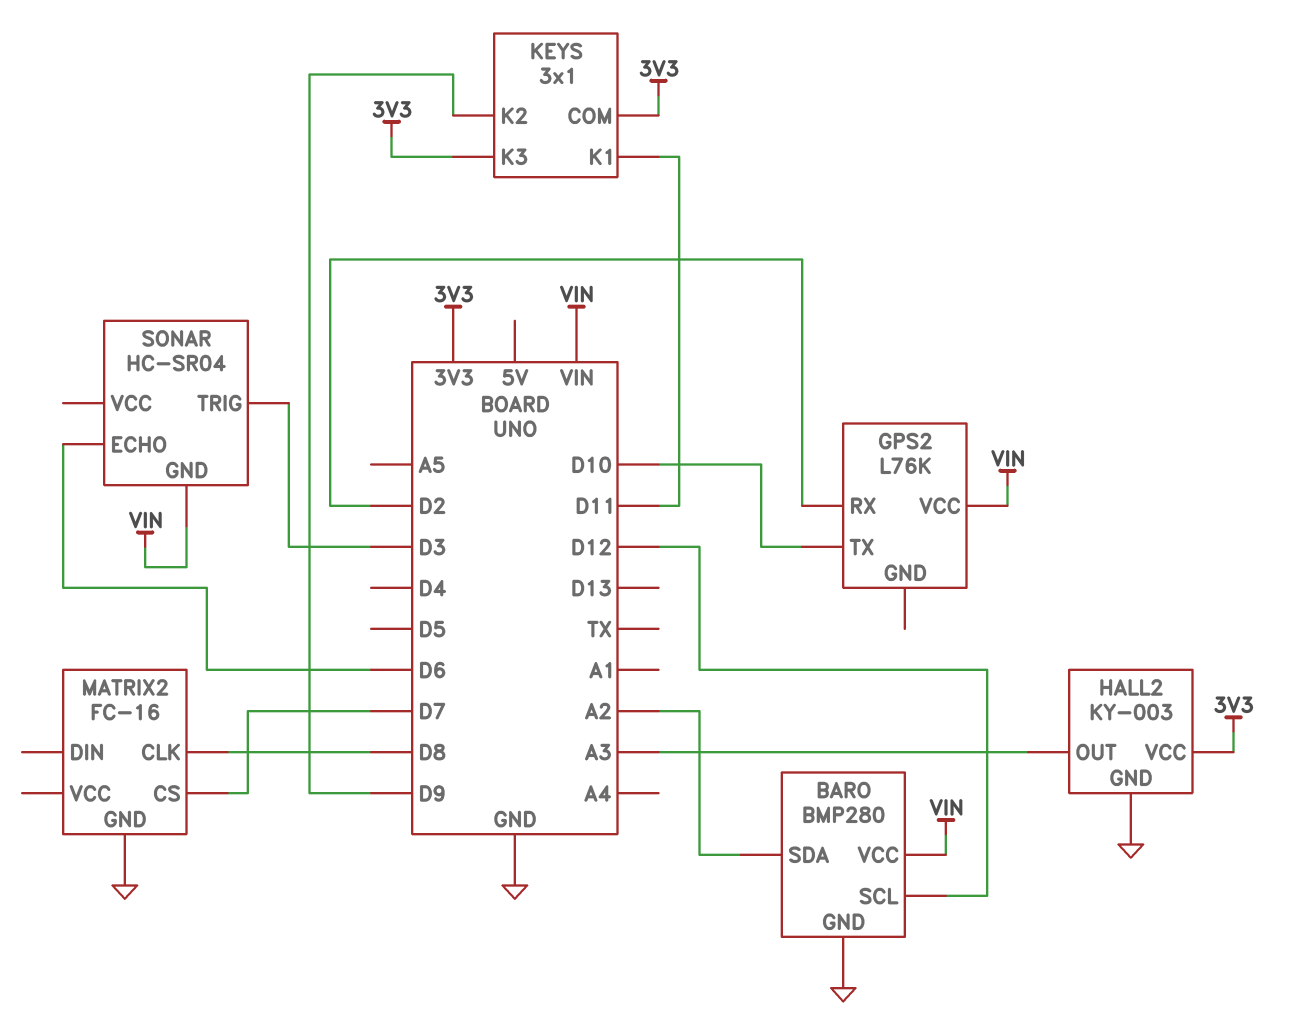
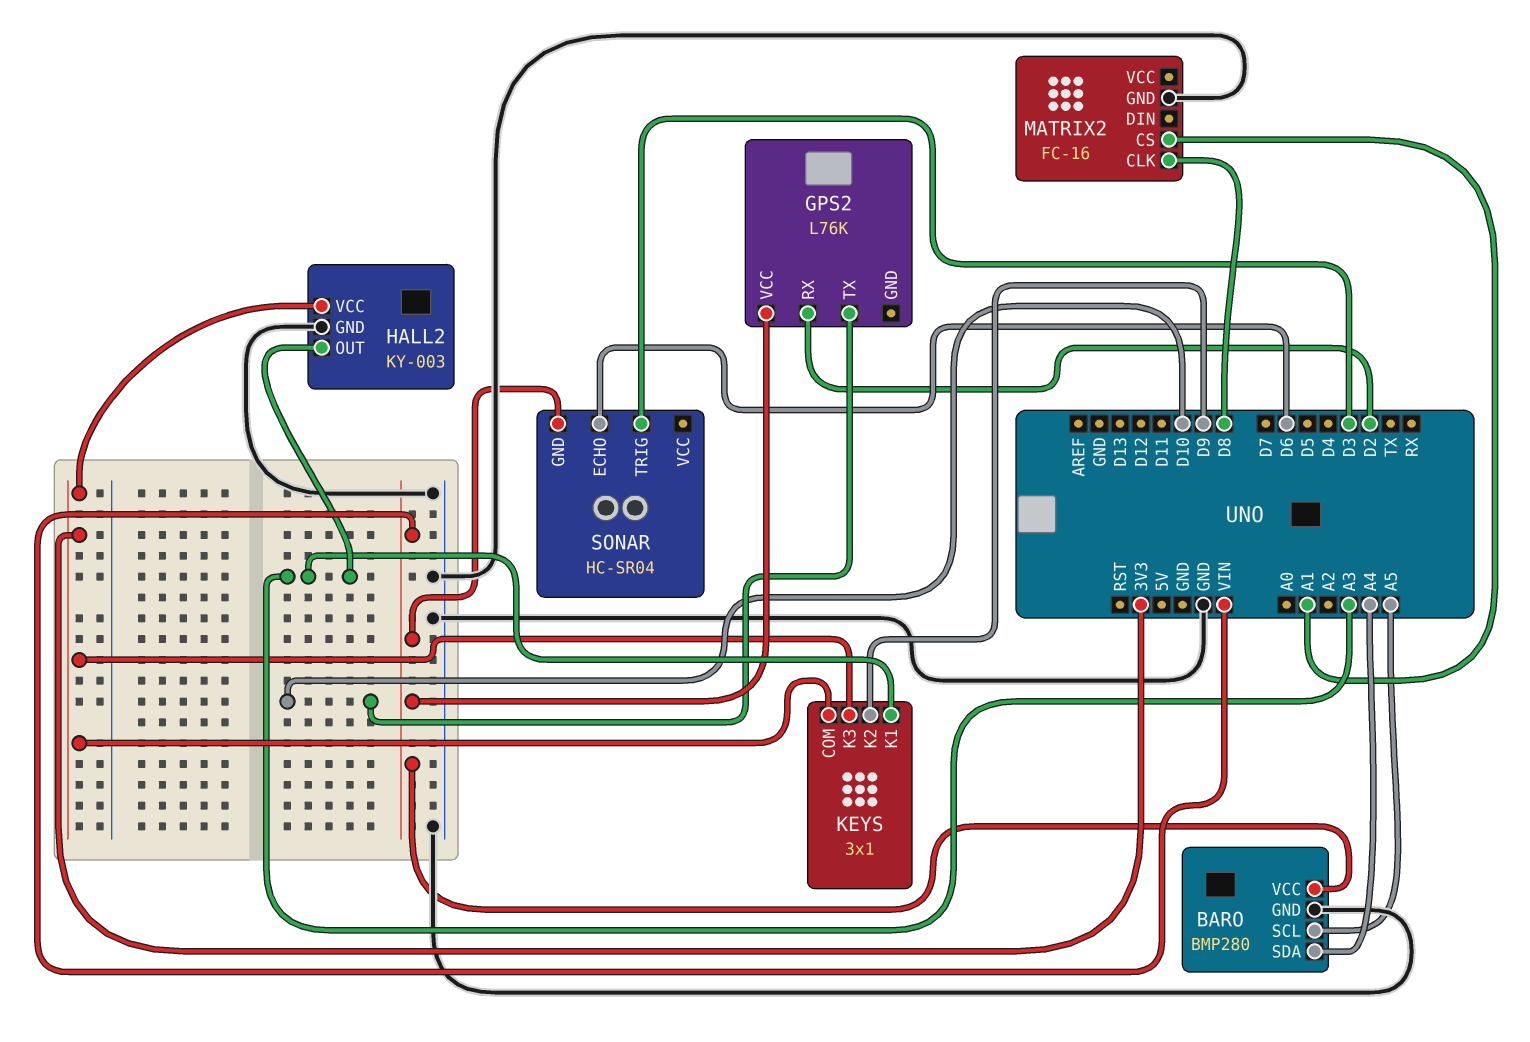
BARO pin SCL: D12 -> A5
BARO pin SDA: A2 -> A4
KEYS pin K1: D11 -> A3
MATRIX2 pin CS: D7 -> A1

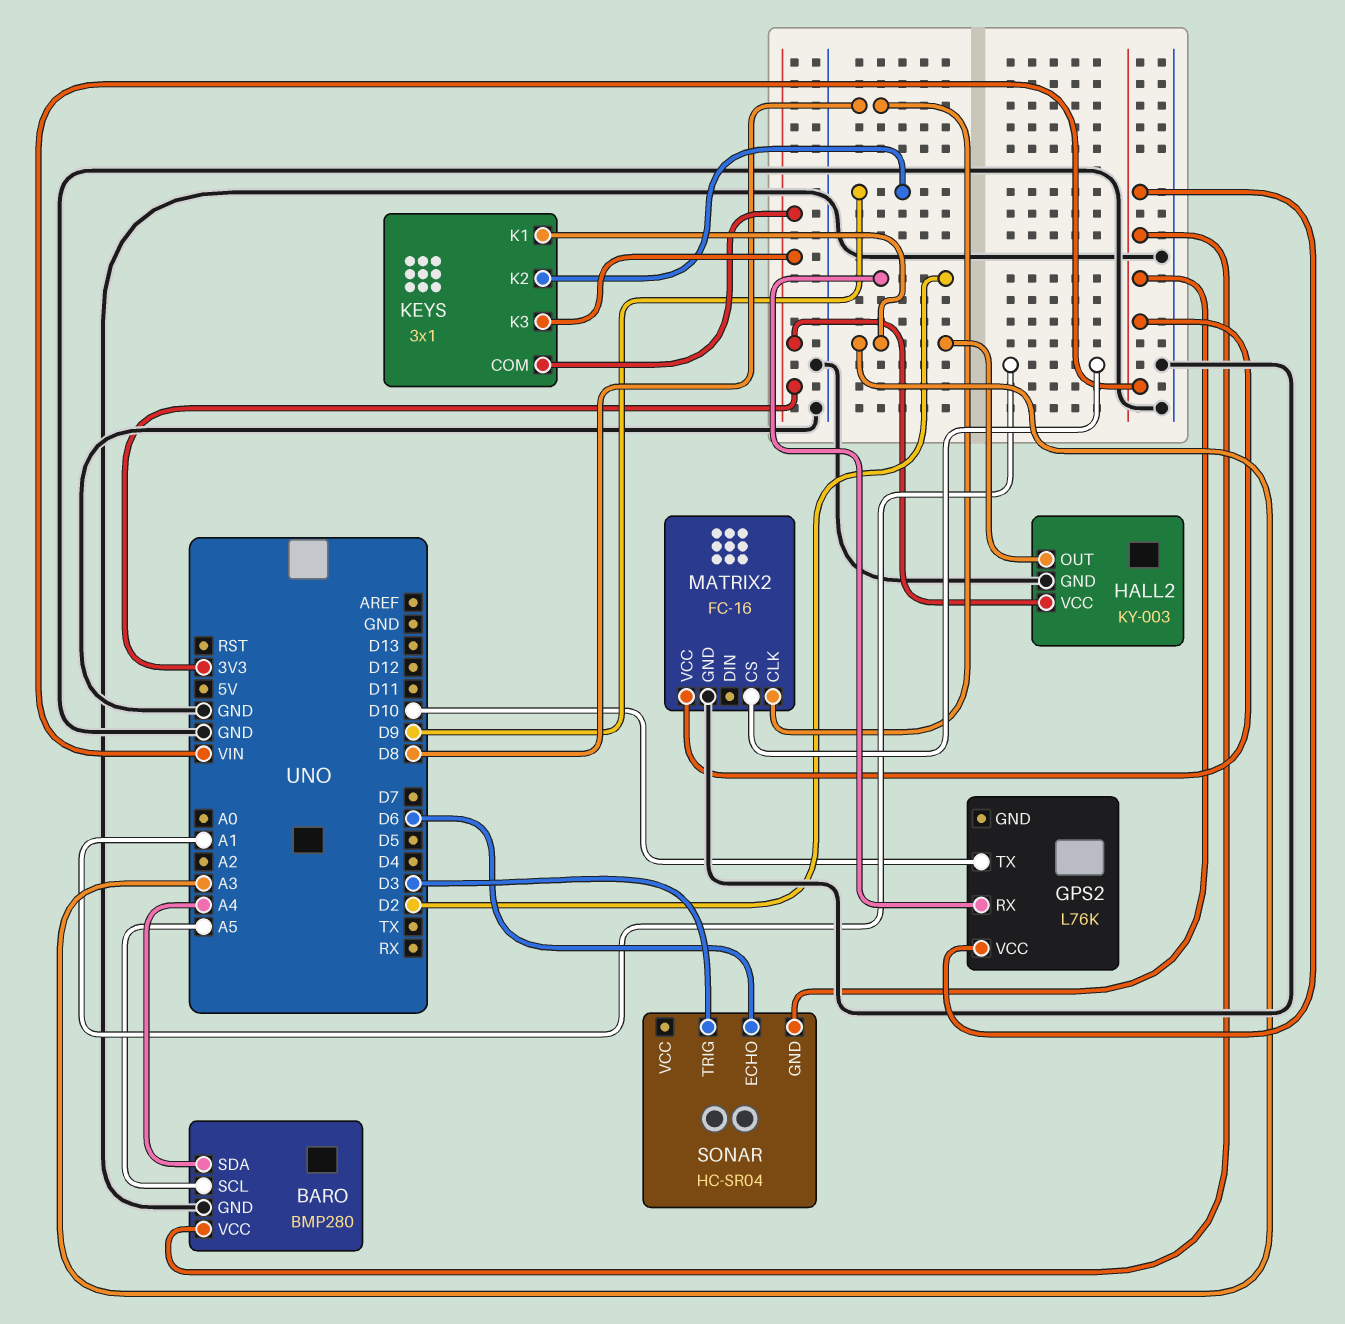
MATRIX2 pin VCC: none -> VIN

